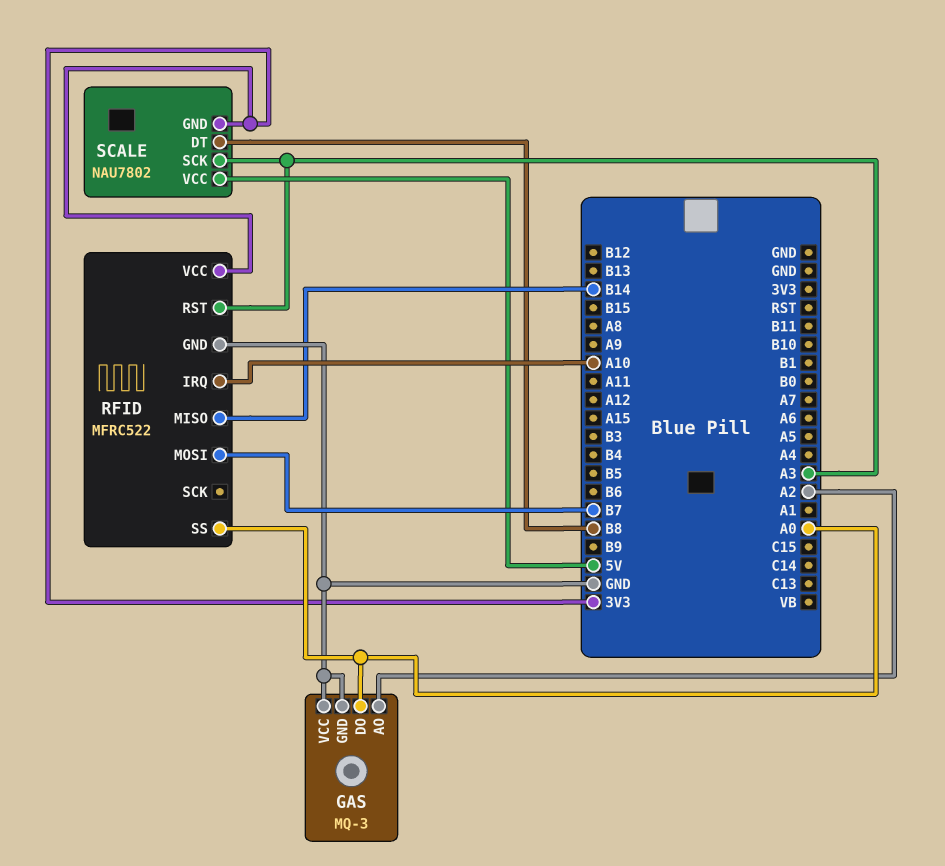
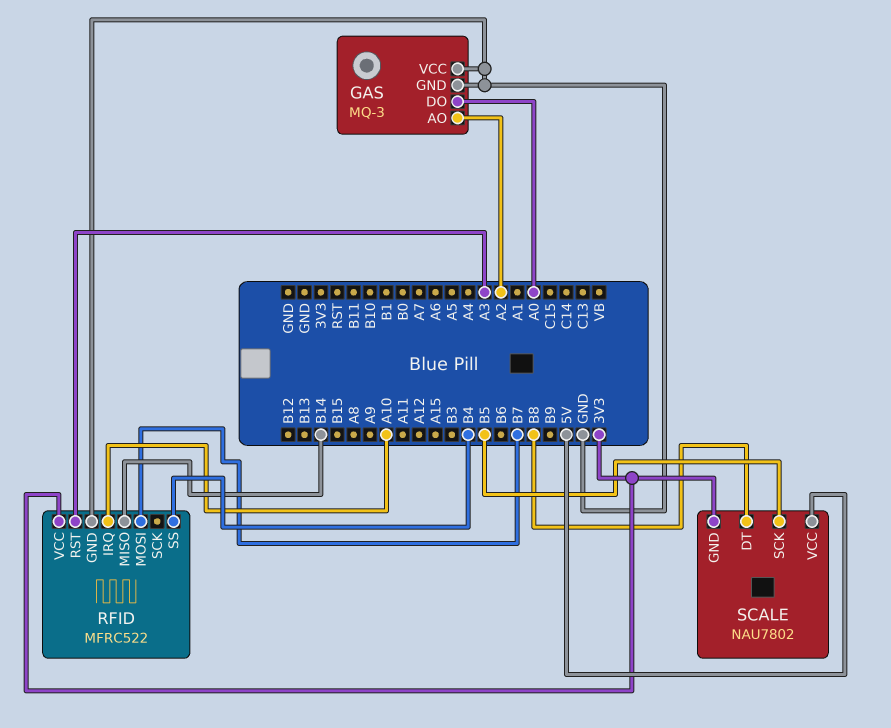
RFID pin SS: A0 -> B4
SCALE pin SCK: A3 -> B5

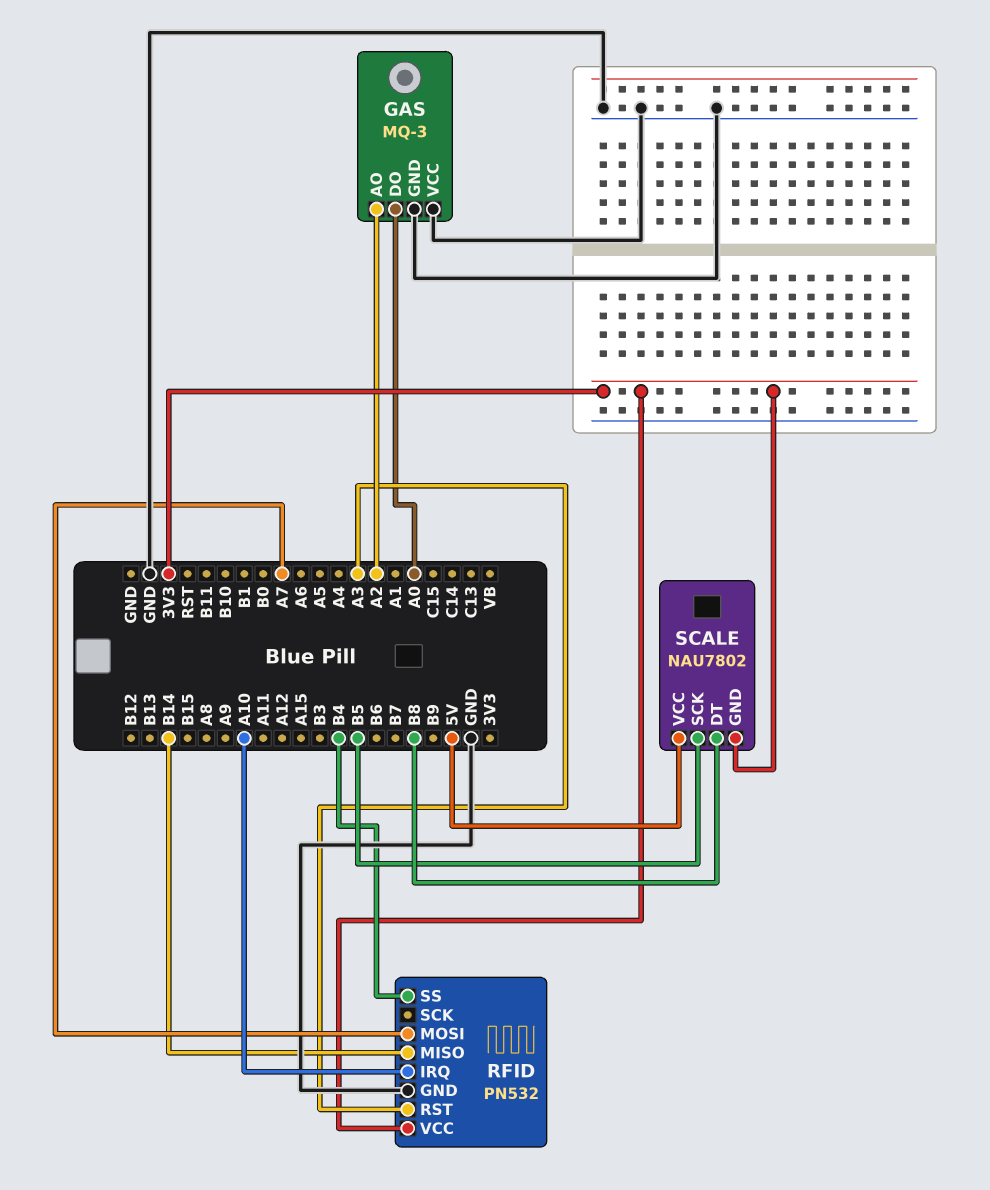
RFID: MFRC522 -> PN532
RFID pin MOSI: B7 -> A7

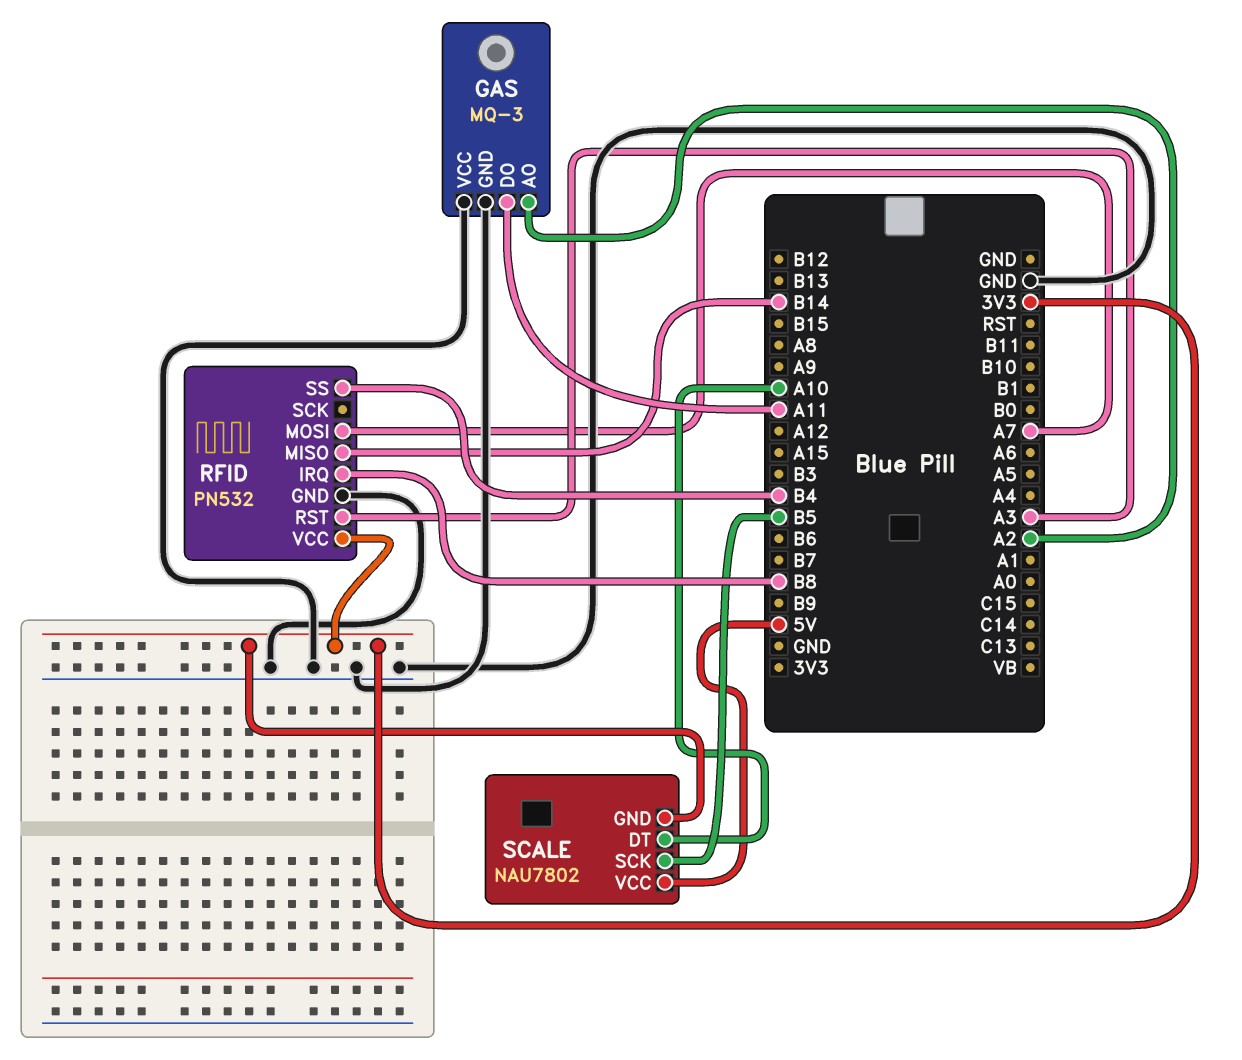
GAS pin DO: A0 -> A11
RFID pin IRQ: A10 -> B8
SCALE pin DT: B8 -> A10

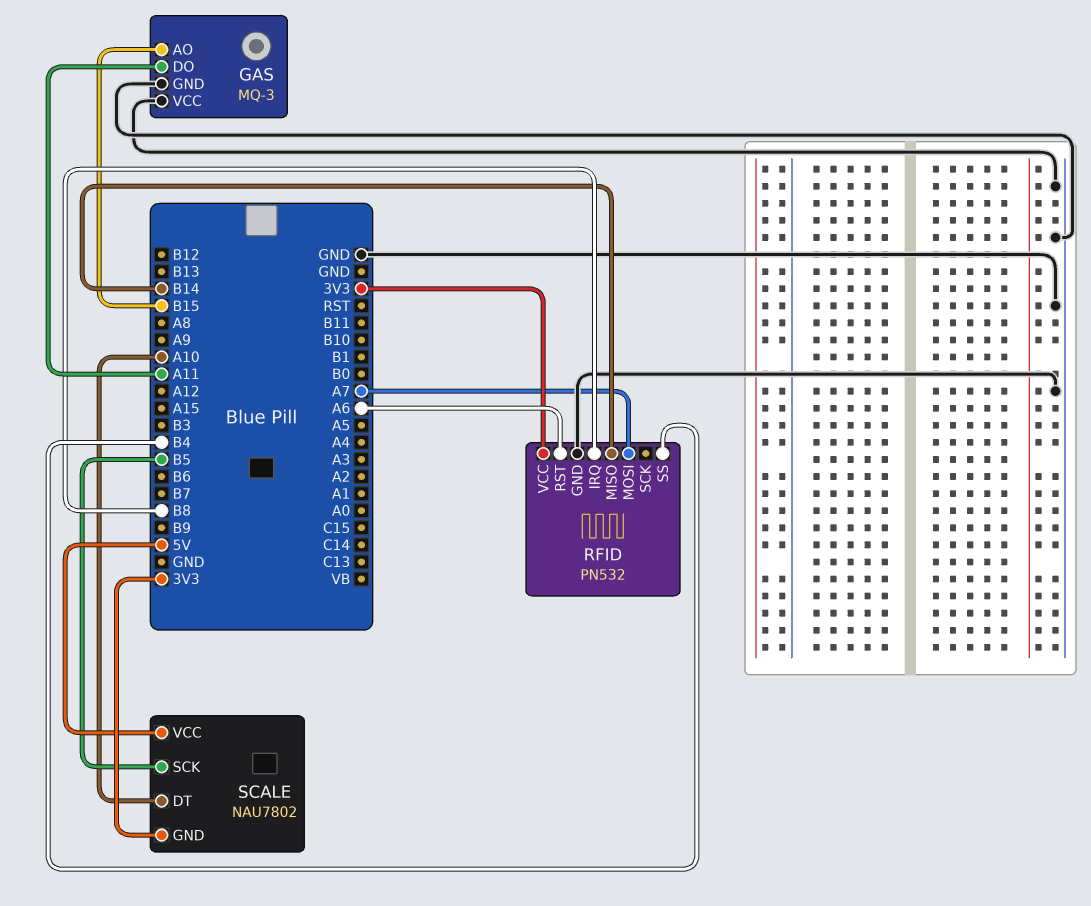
GAS pin AO: A2 -> B15
RFID pin RST: A3 -> A6

